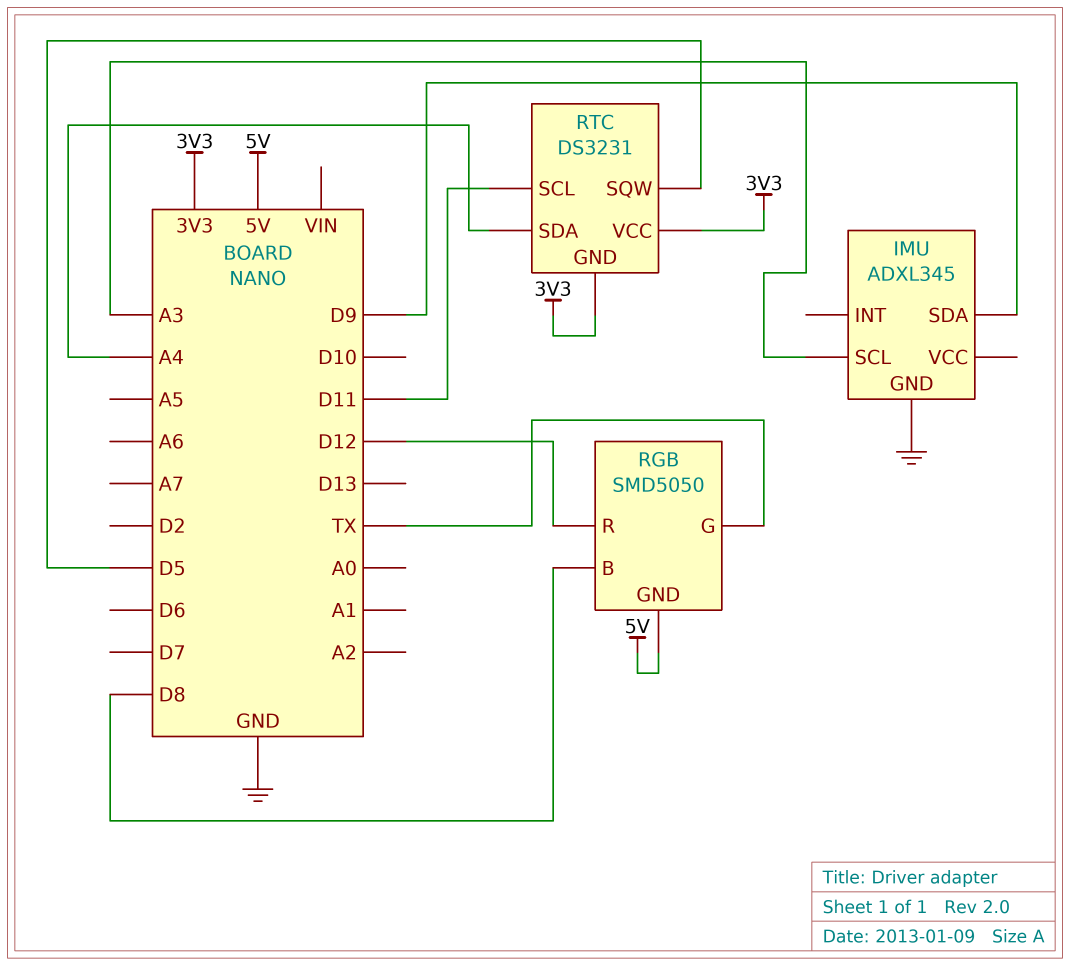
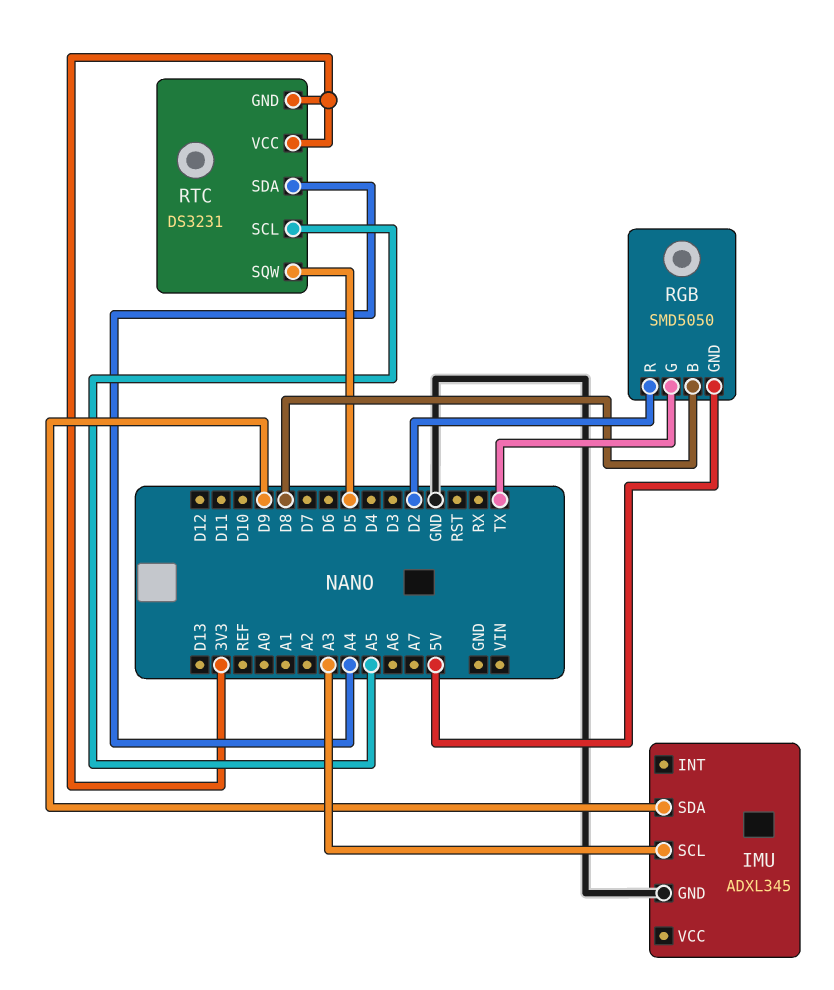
RGB pin R: D12 -> D2
RTC pin SCL: D11 -> A5

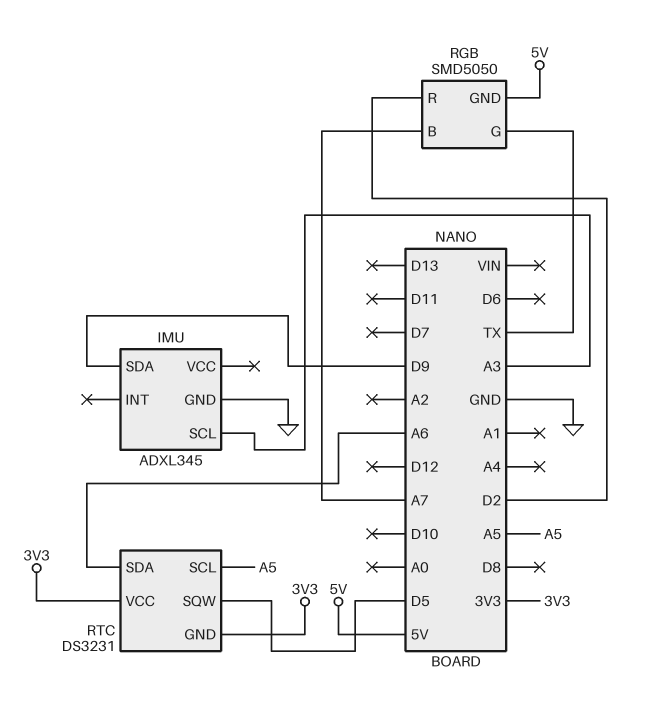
RGB pin B: D8 -> A7
RTC pin SDA: A4 -> A6

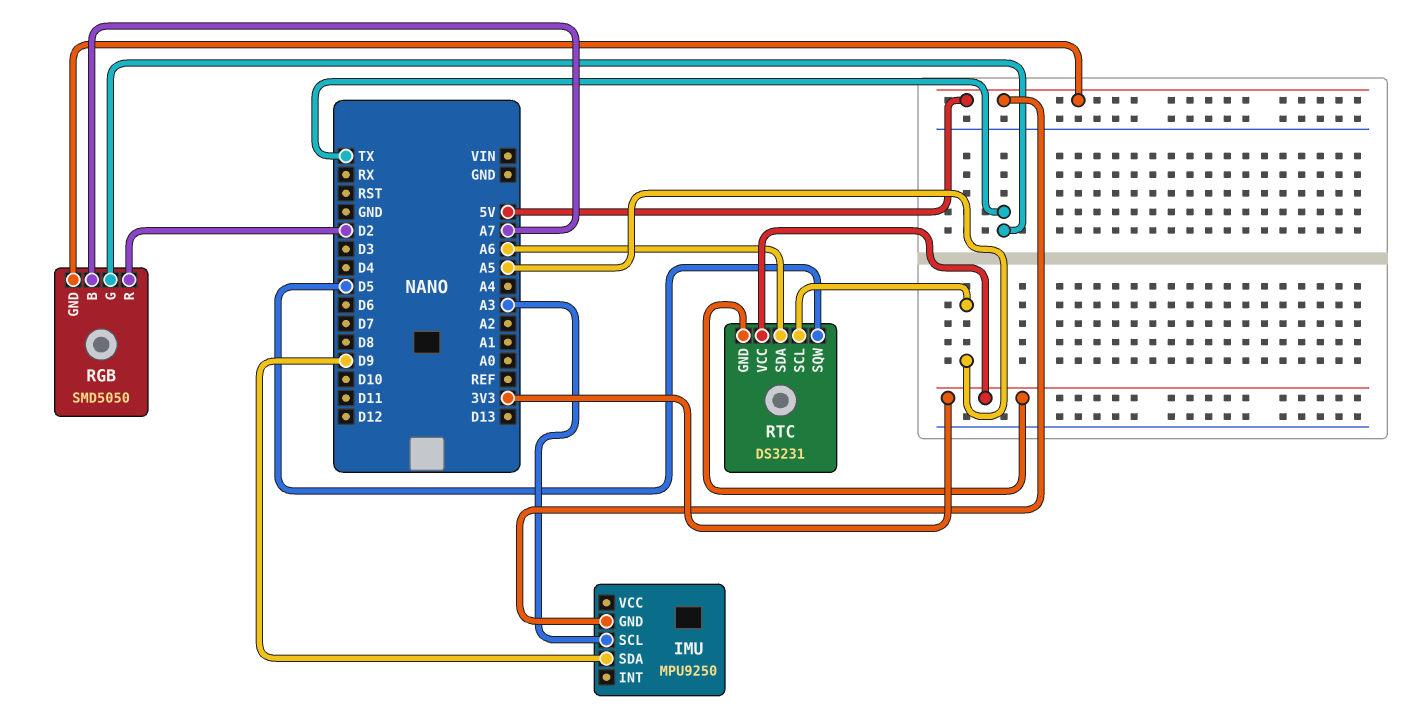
IMU: ADXL345 -> MPU9250
IMU pin GND: GND -> 5V

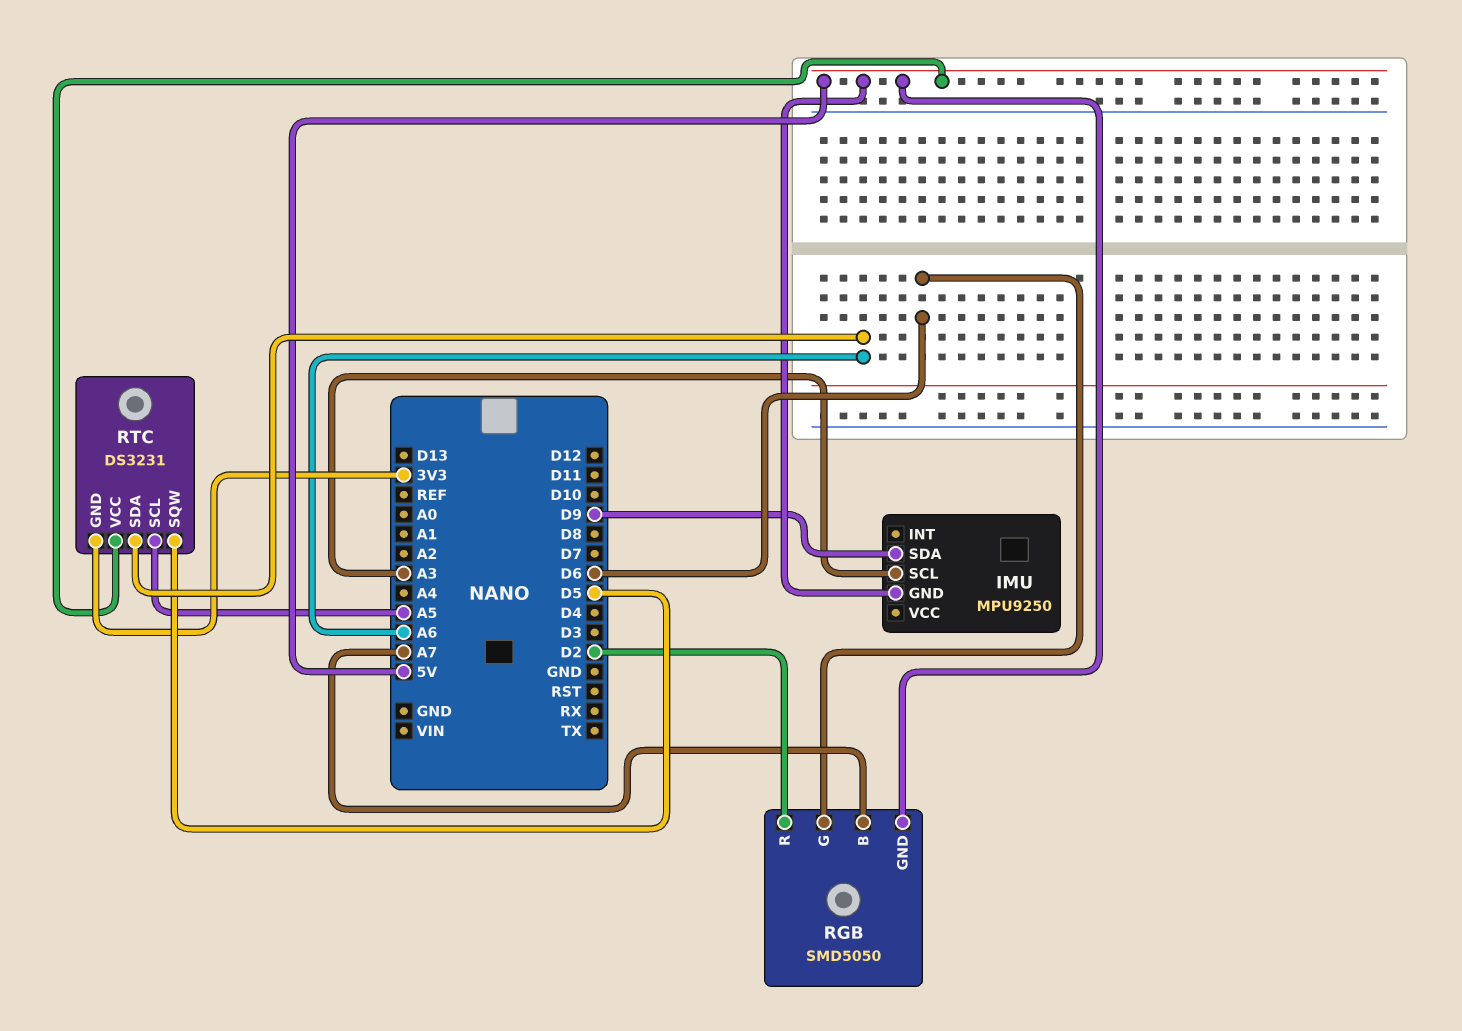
RGB pin G: TX -> D6
RTC pin VCC: 3V3 -> 5V

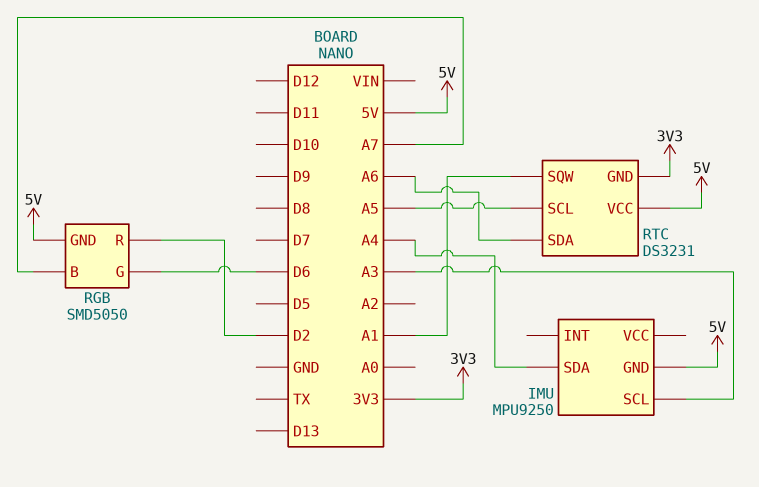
IMU pin SDA: D9 -> A4
RTC pin SQW: D5 -> A1

